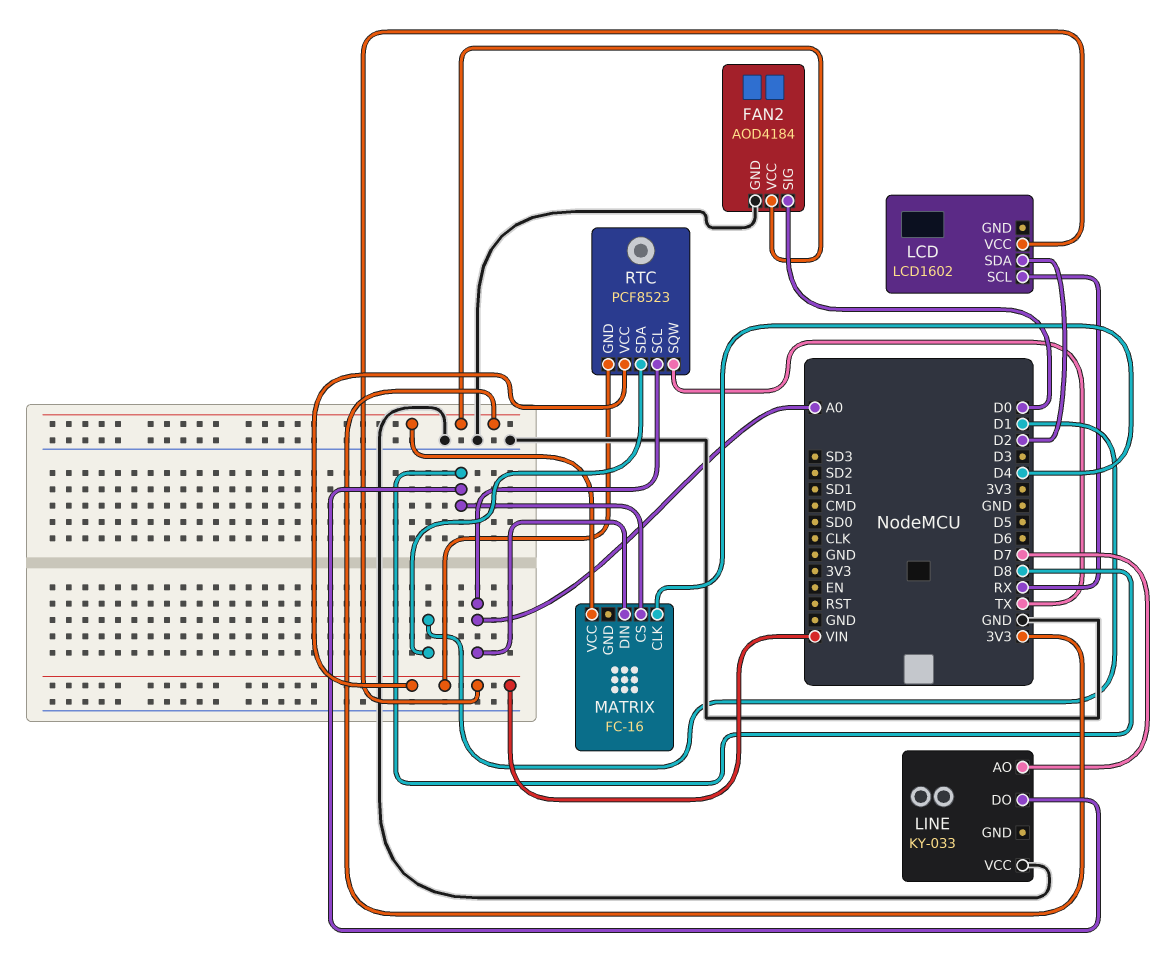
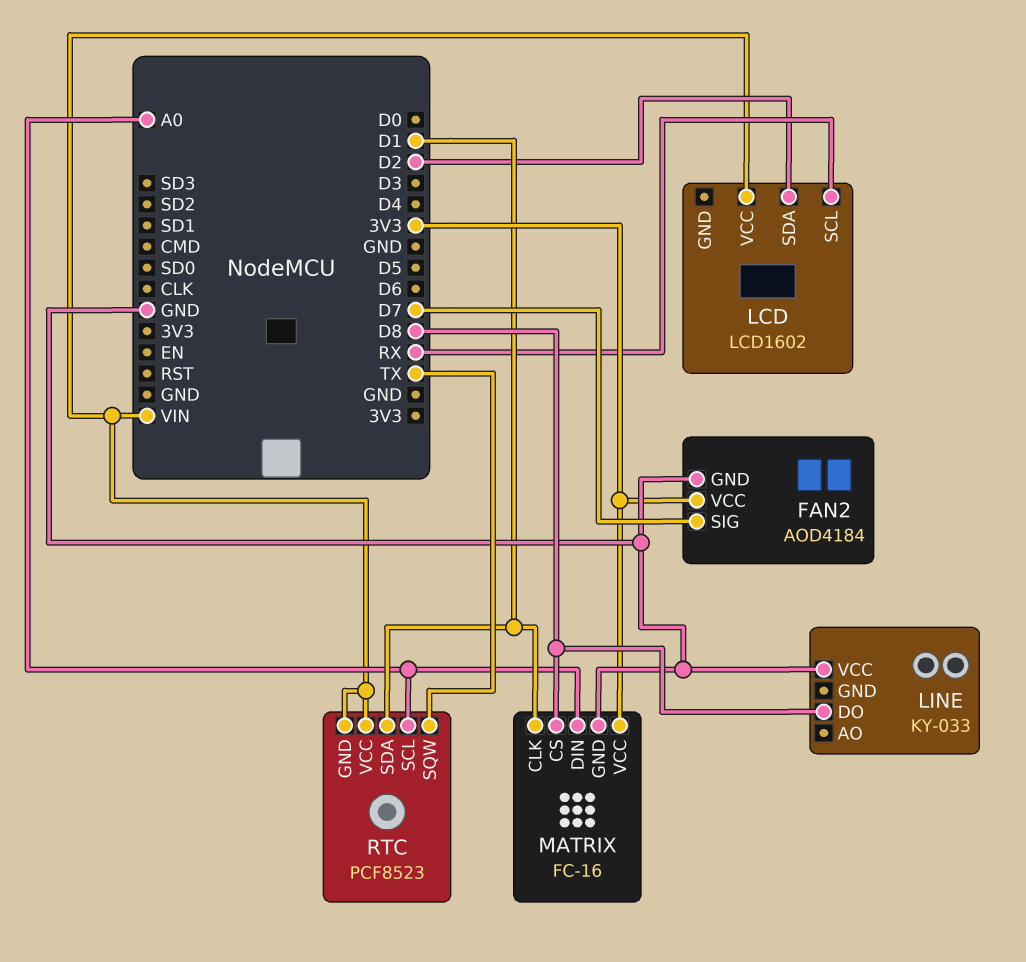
FAN2 pin SIG: D0 -> D7
LINE pin AO: D7 -> none
MATRIX pin CLK: D4 -> D1
MATRIX pin GND: none -> GND

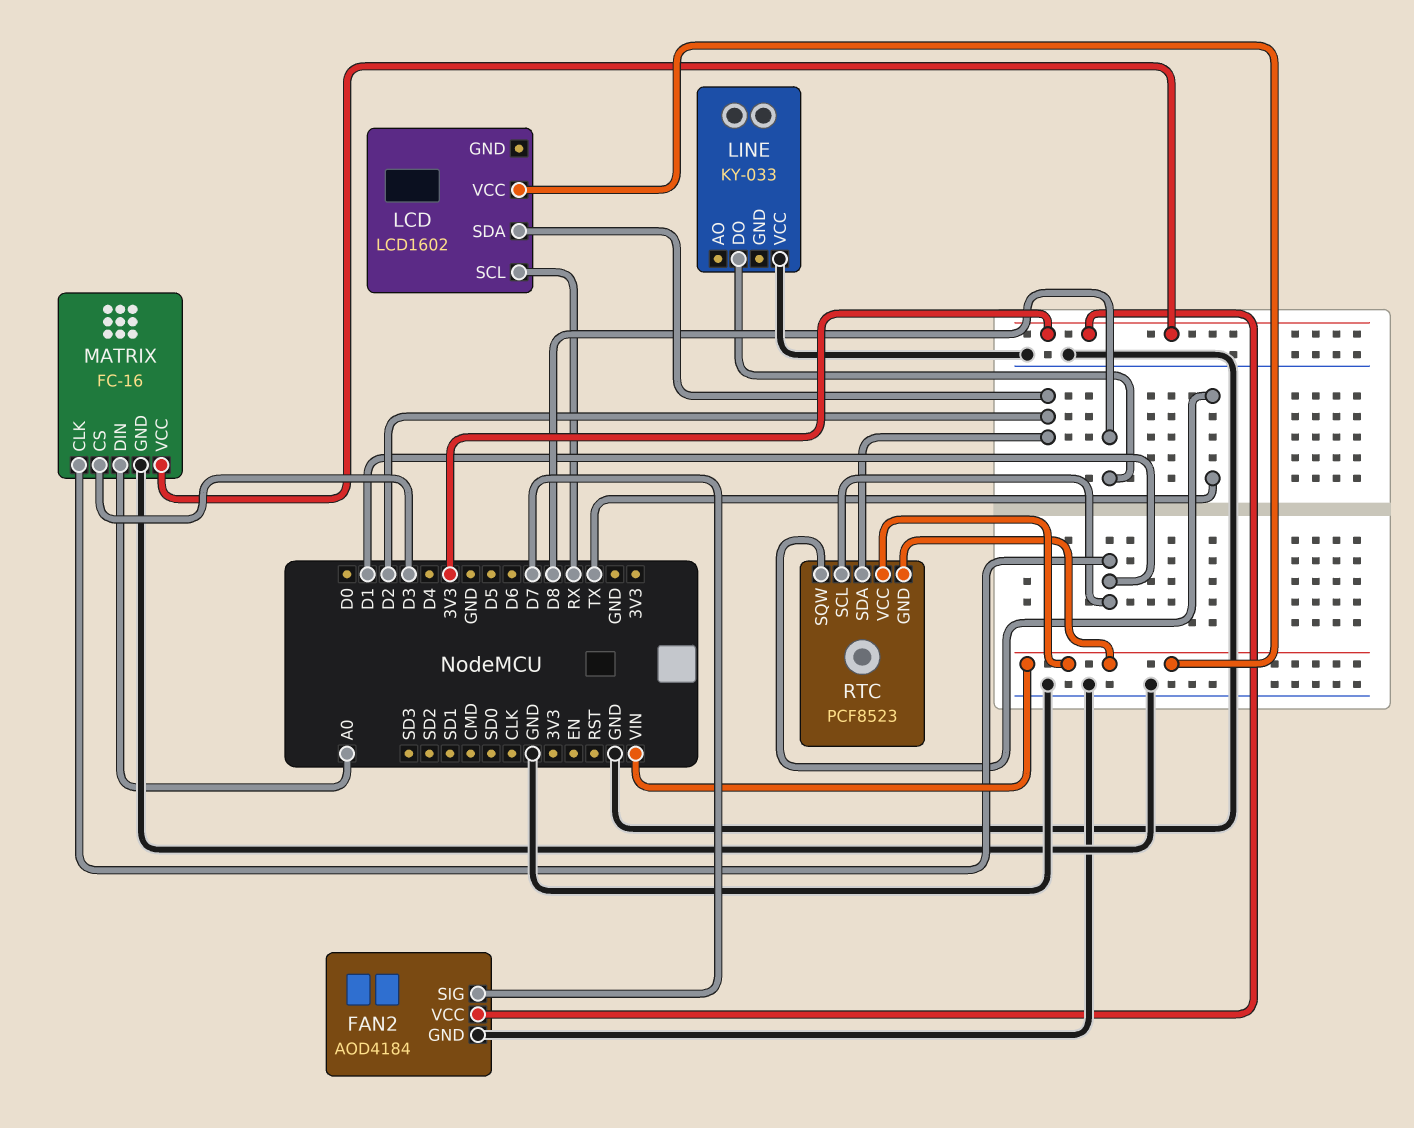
MATRIX pin CS: D8 -> D3
RTC pin SCL: A0 -> D1
RTC pin SDA: D1 -> D2

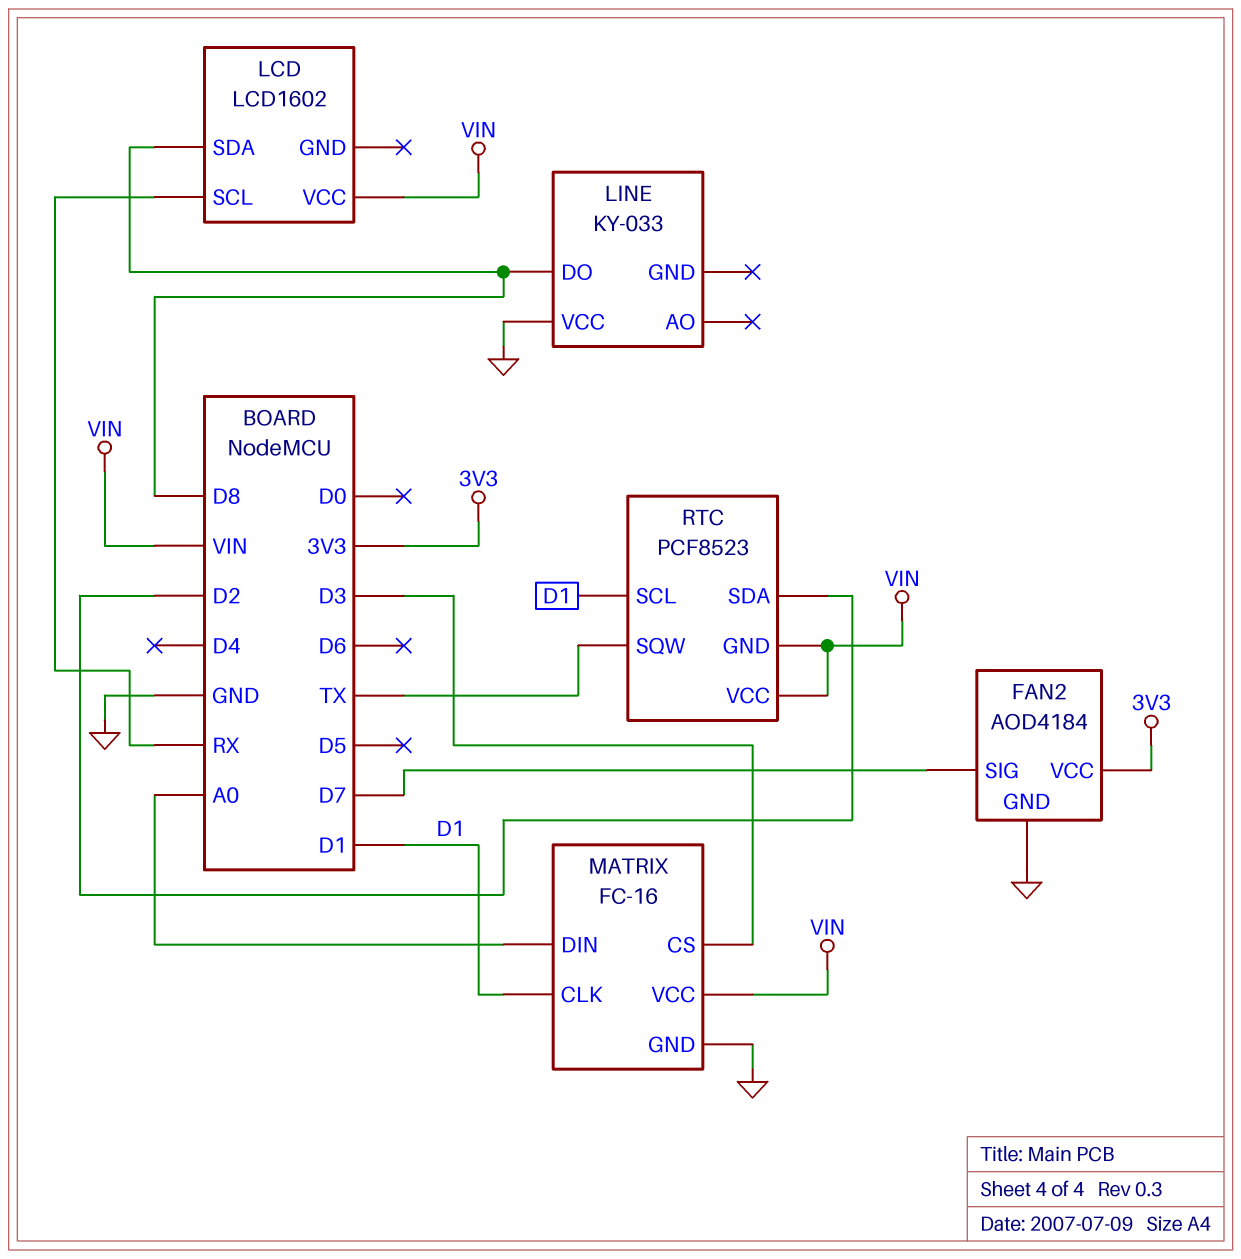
LCD pin SDA: D2 -> D8
MATRIX pin VCC: 3V3 -> VIN

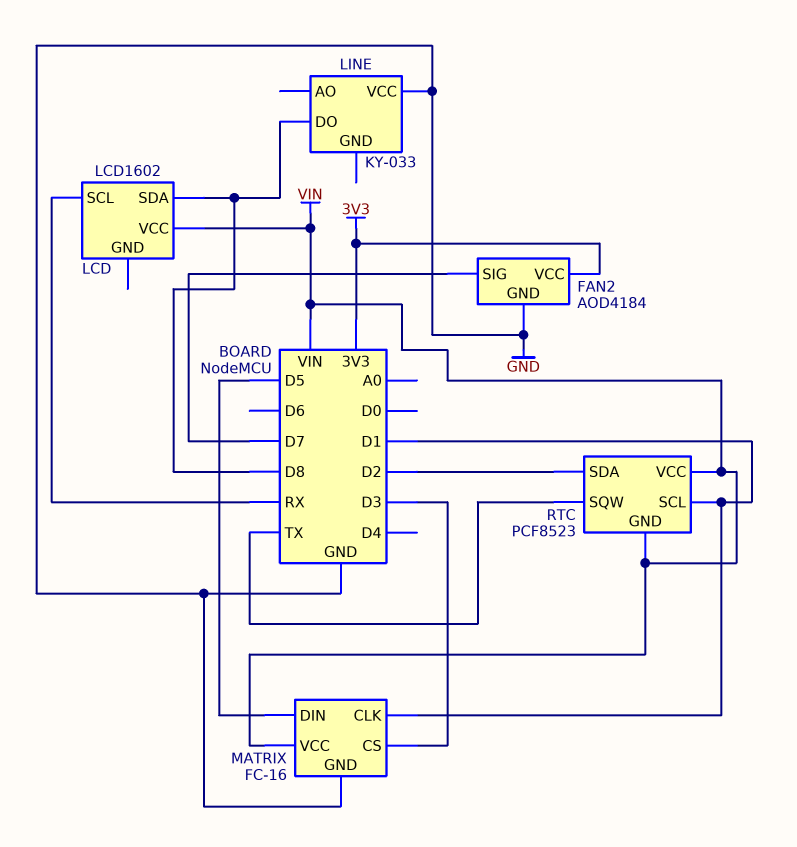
MATRIX pin DIN: A0 -> D5

